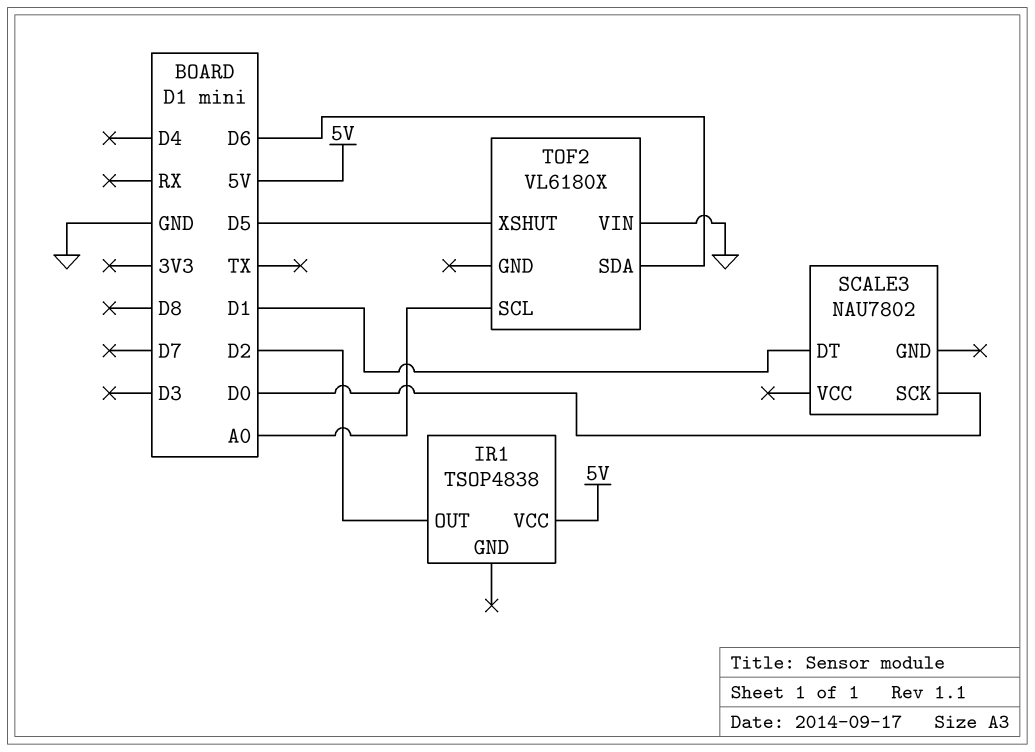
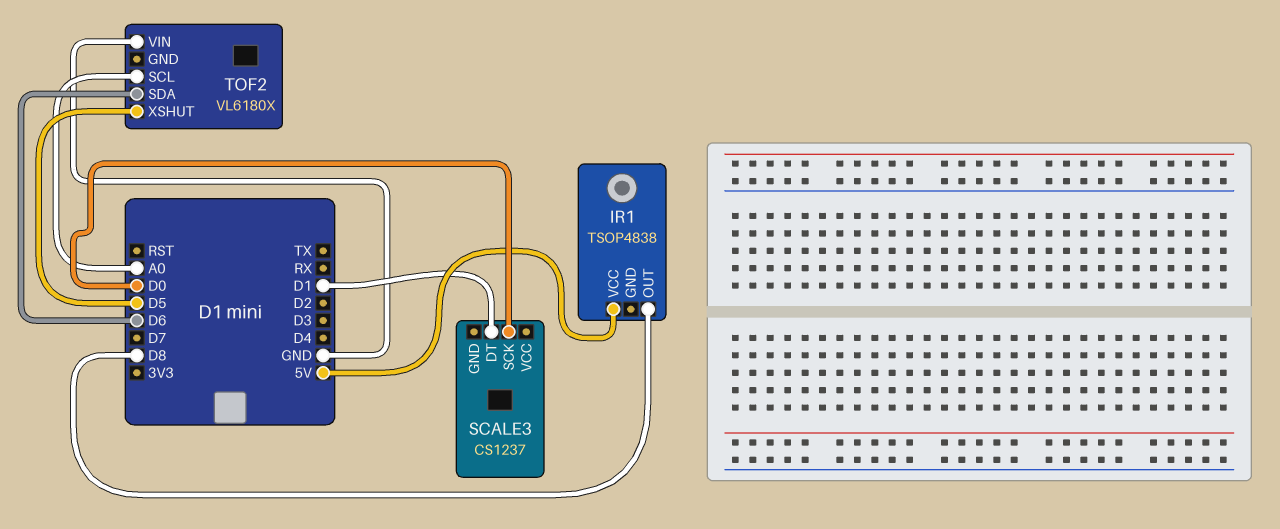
IR1 pin OUT: D2 -> D8
SCALE3: NAU7802 -> CS1237

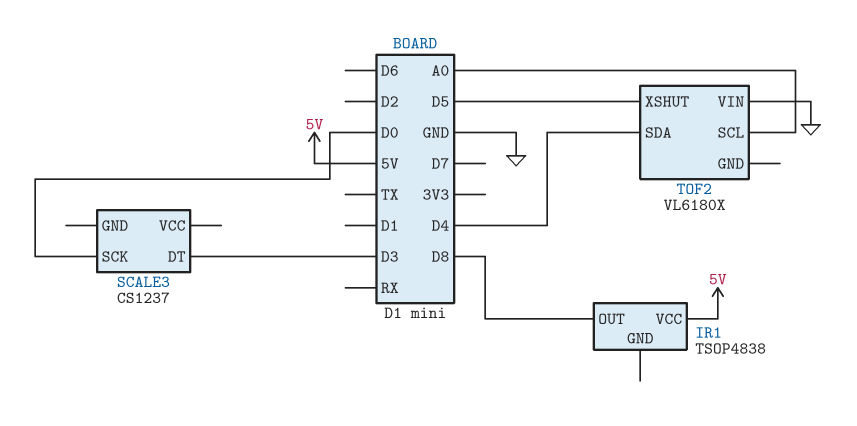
SCALE3 pin DT: D1 -> D3
TOF2 pin SDA: D6 -> D4

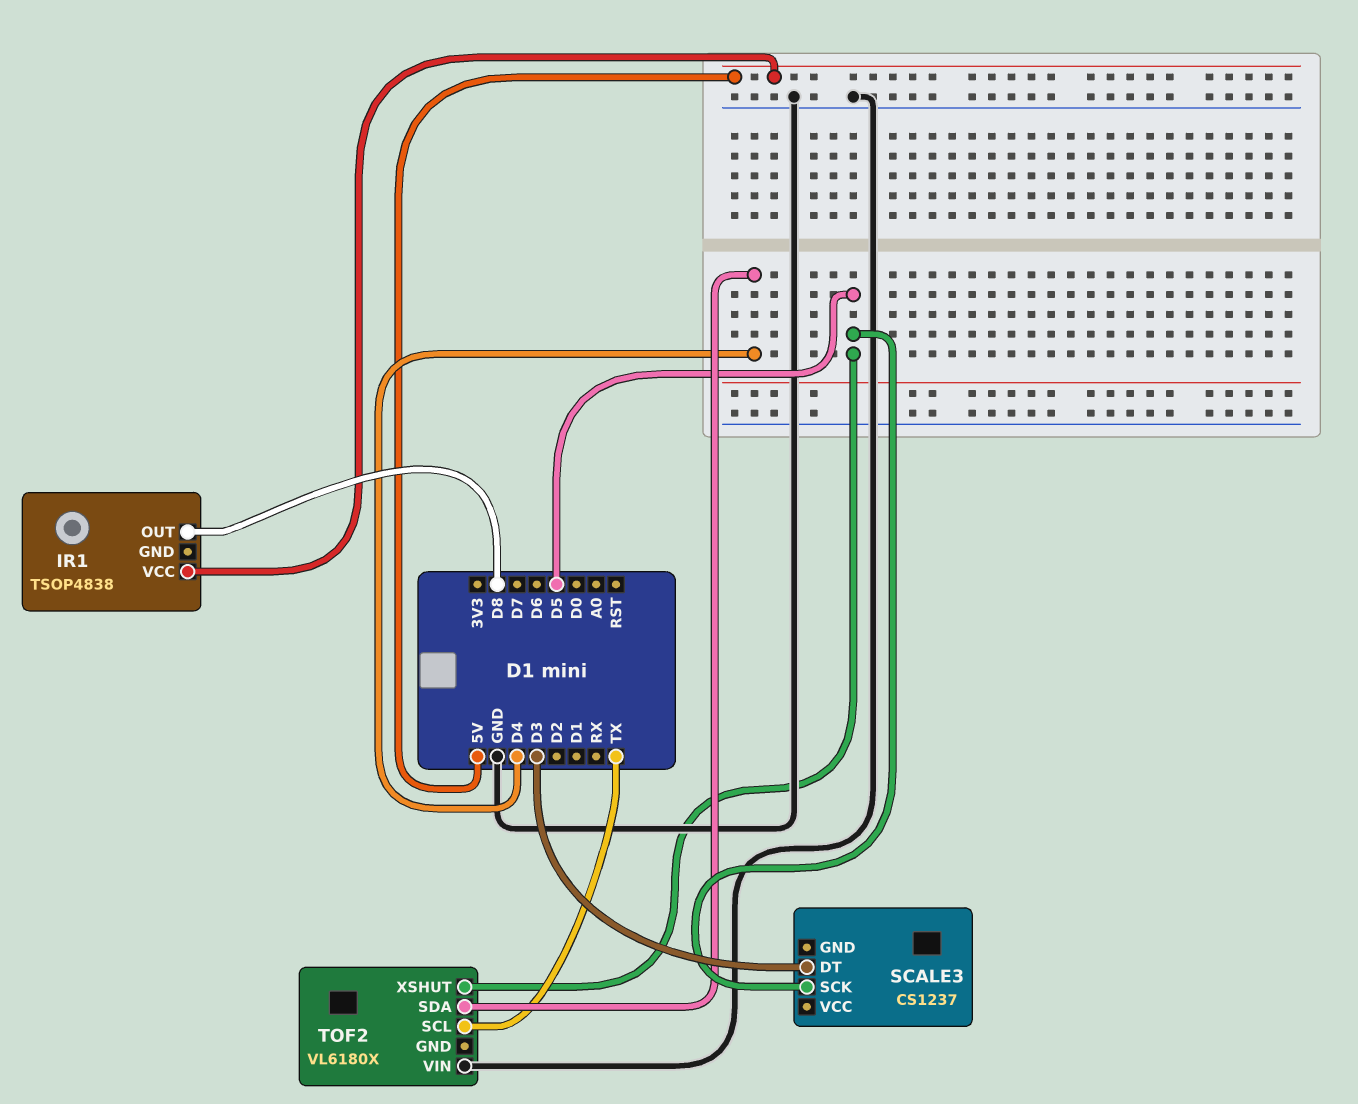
SCALE3 pin SCK: D0 -> D5
TOF2 pin SCL: A0 -> TX

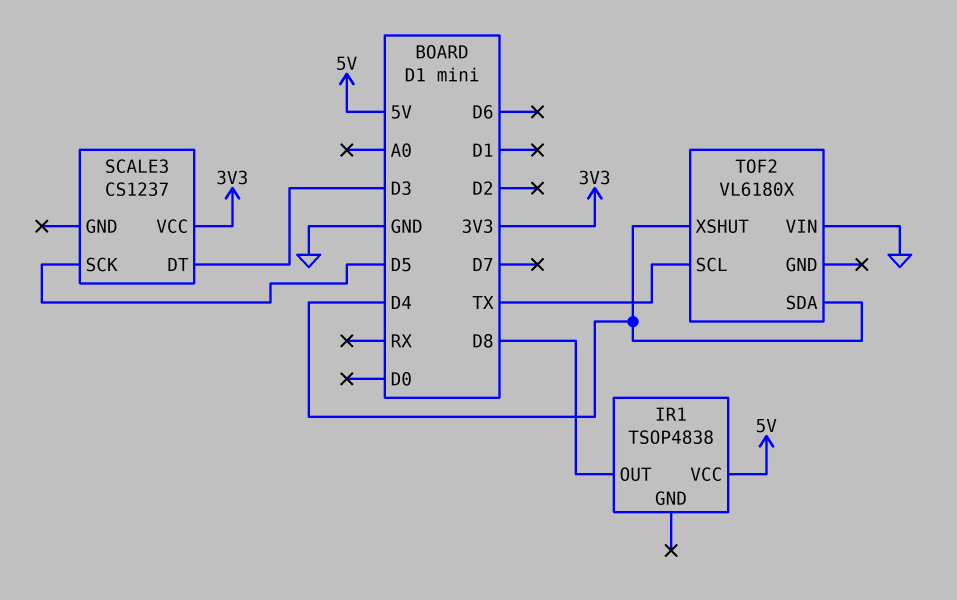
SCALE3 pin VCC: none -> 3V3
TOF2 pin XSHUT: D5 -> D4

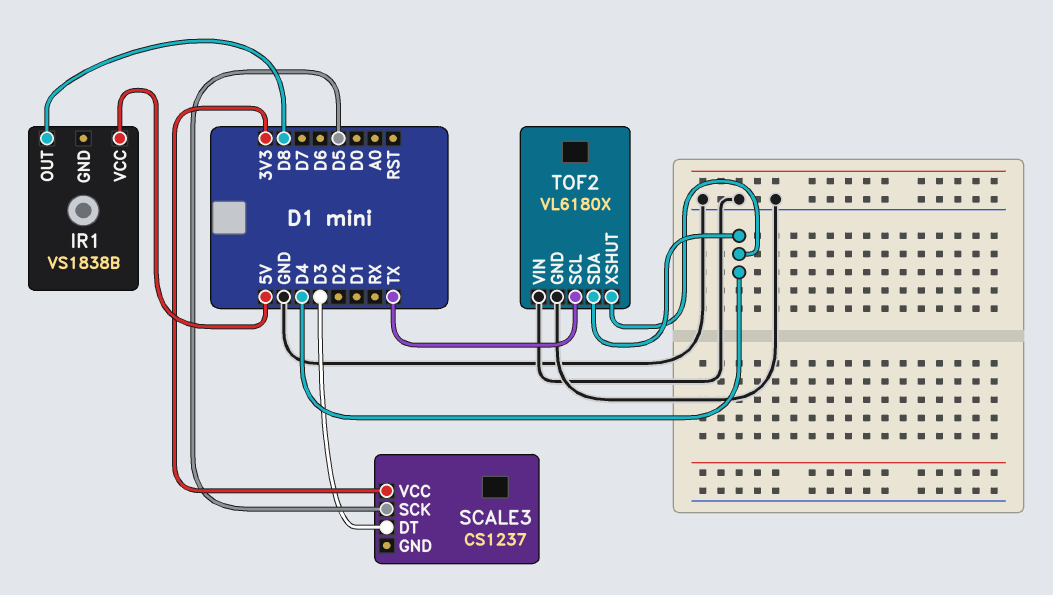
IR1: TSOP4838 -> VS1838B
TOF2 pin GND: none -> GND

